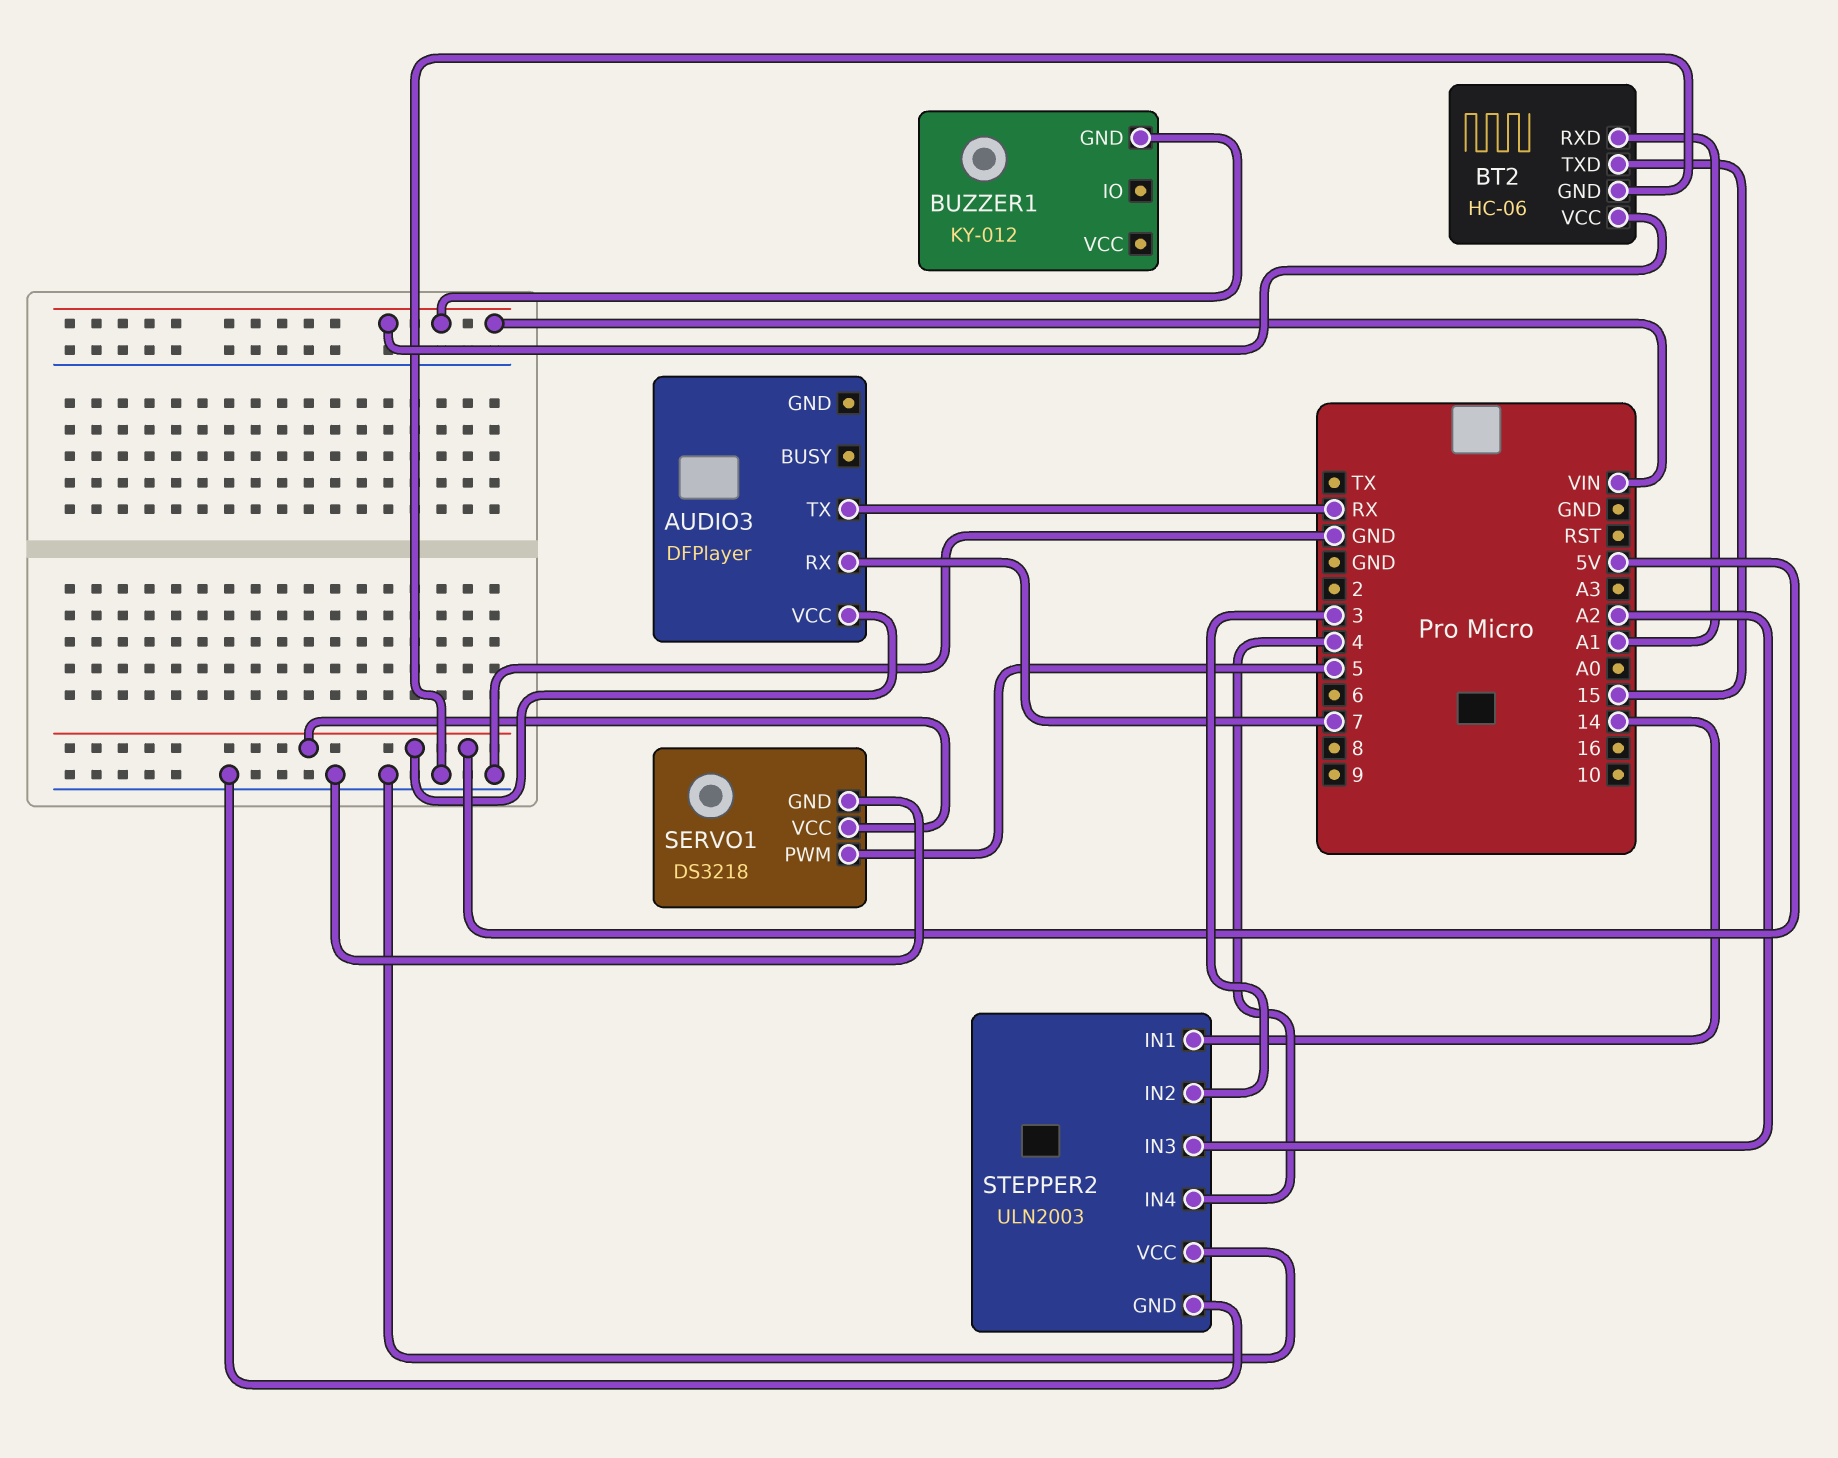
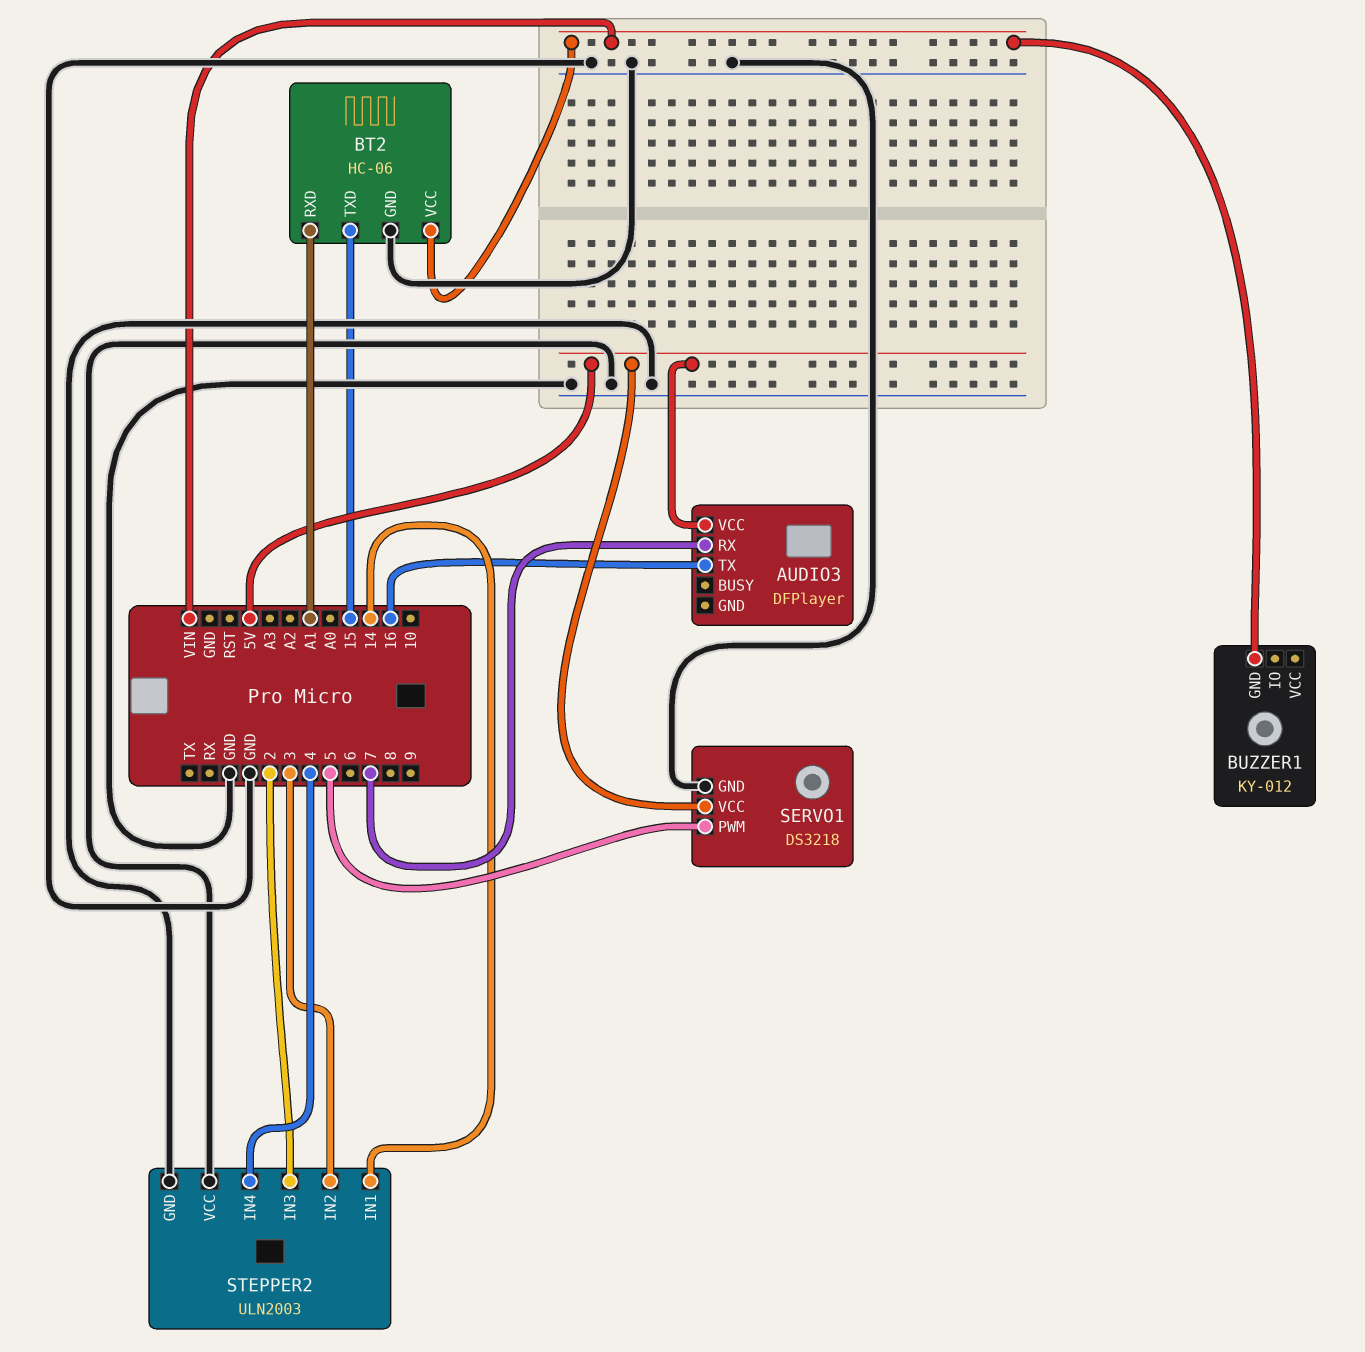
AUDIO3 pin TX: RX -> 16
STEPPER2 pin IN3: A2 -> 2

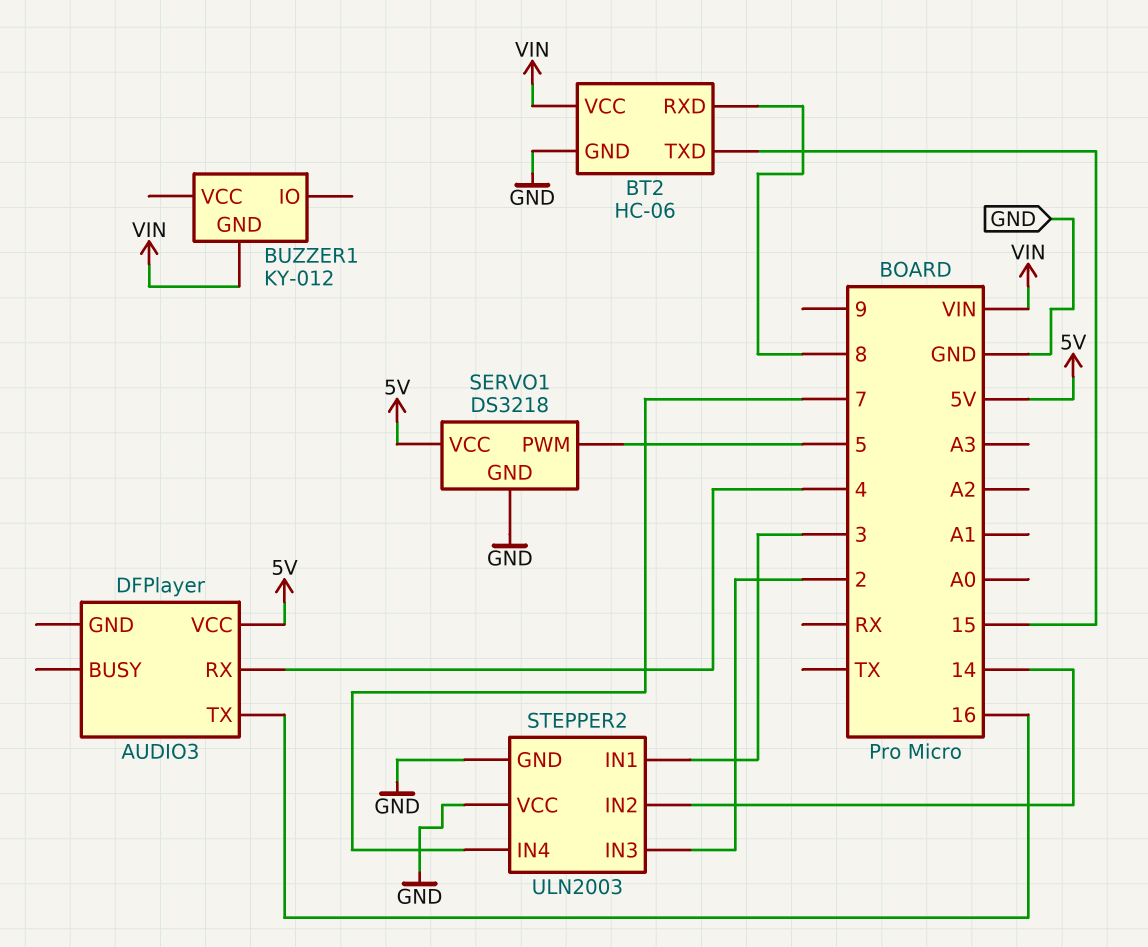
AUDIO3 pin RX: 7 -> 4
BT2 pin RXD: A1 -> 8
STEPPER2 pin IN1: 14 -> 3
STEPPER2 pin IN2: 3 -> 14
STEPPER2 pin IN4: 4 -> 7

